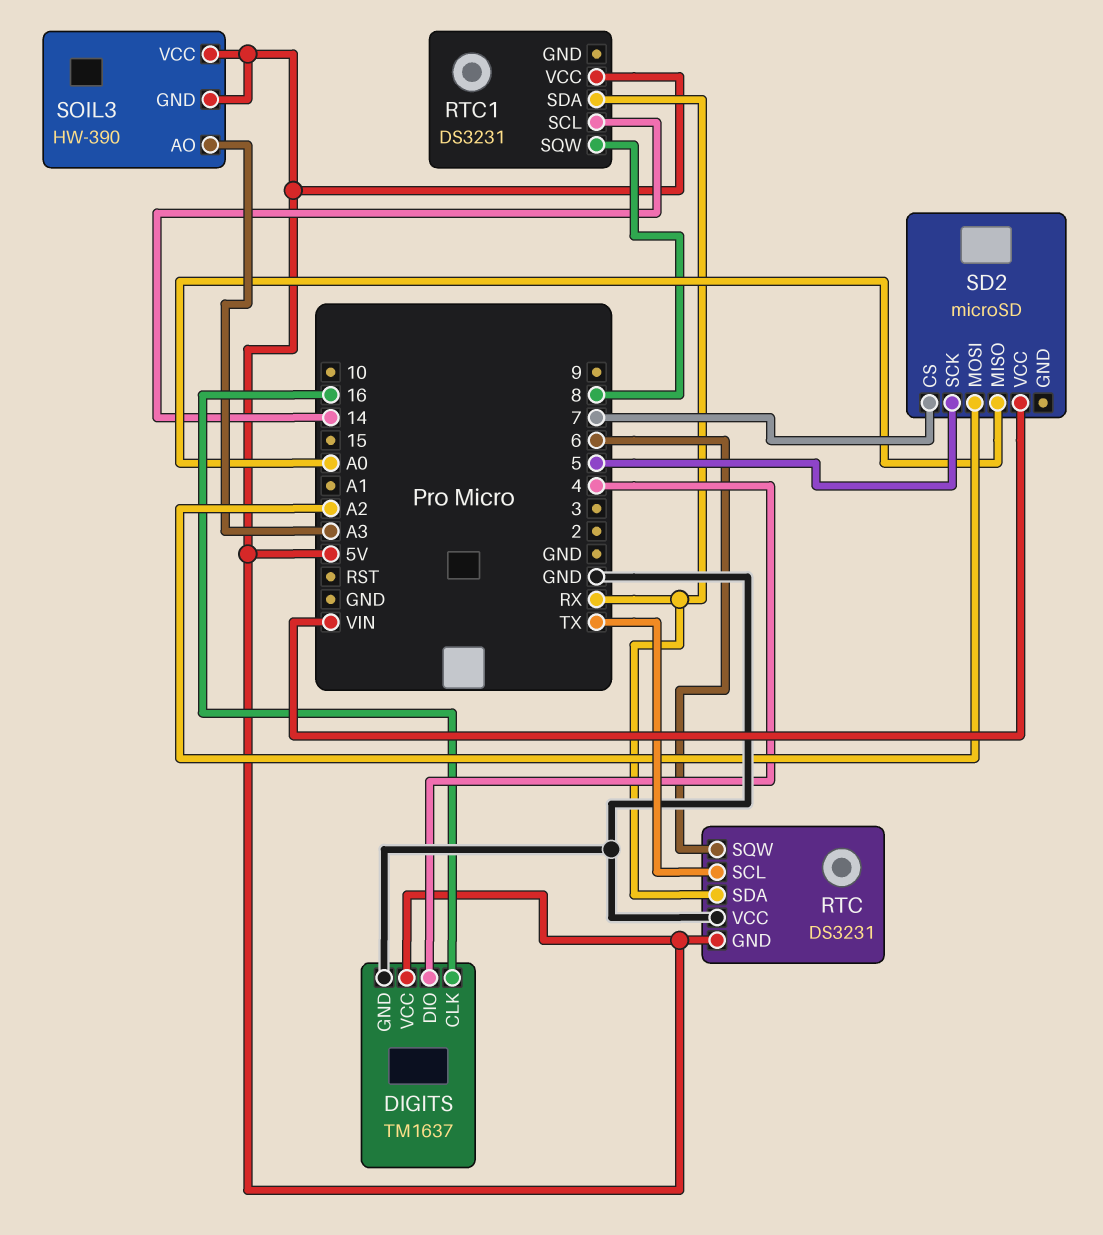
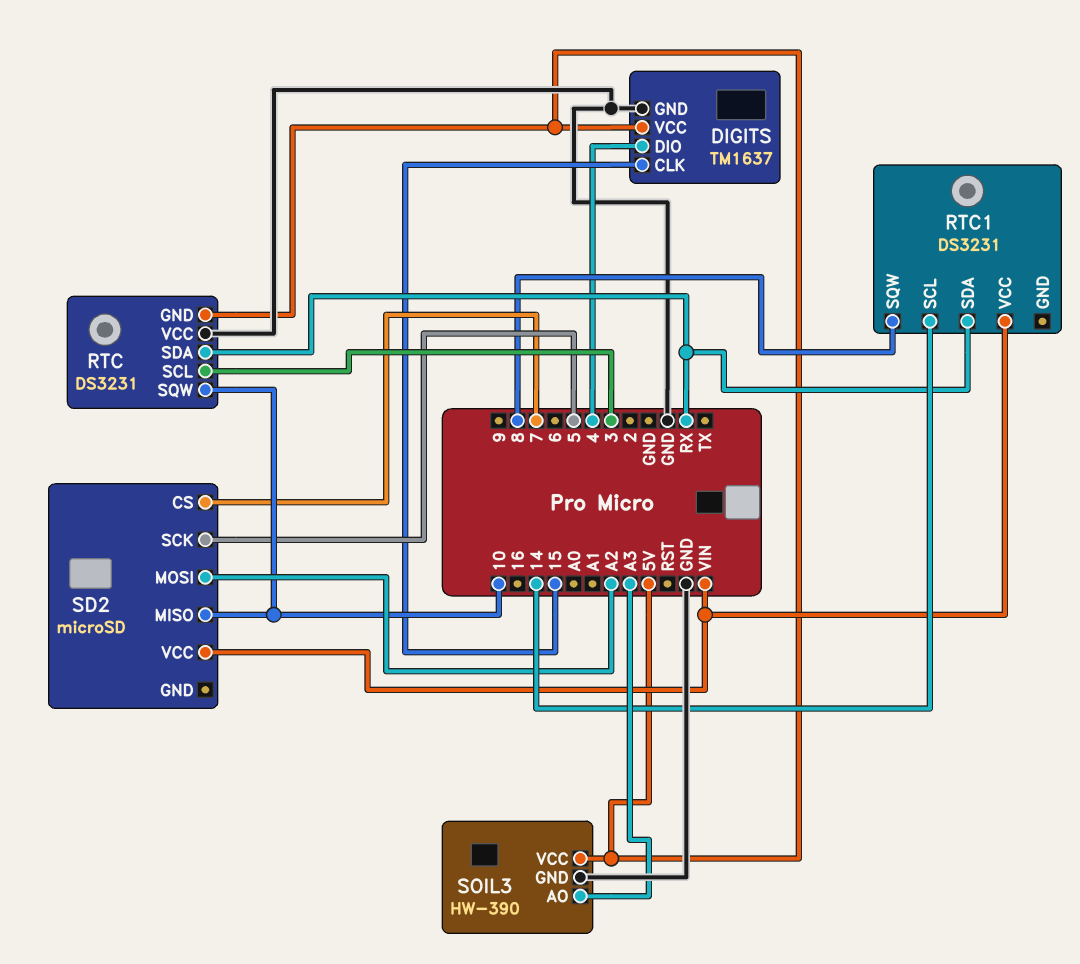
DIGITS pin CLK: 16 -> 15
RTC pin SCL: TX -> 3
RTC pin SQW: 6 -> 10
RTC1 pin VCC: 5V -> VIN
SD2 pin MISO: A0 -> 10
SOIL3 pin GND: 5V -> GND

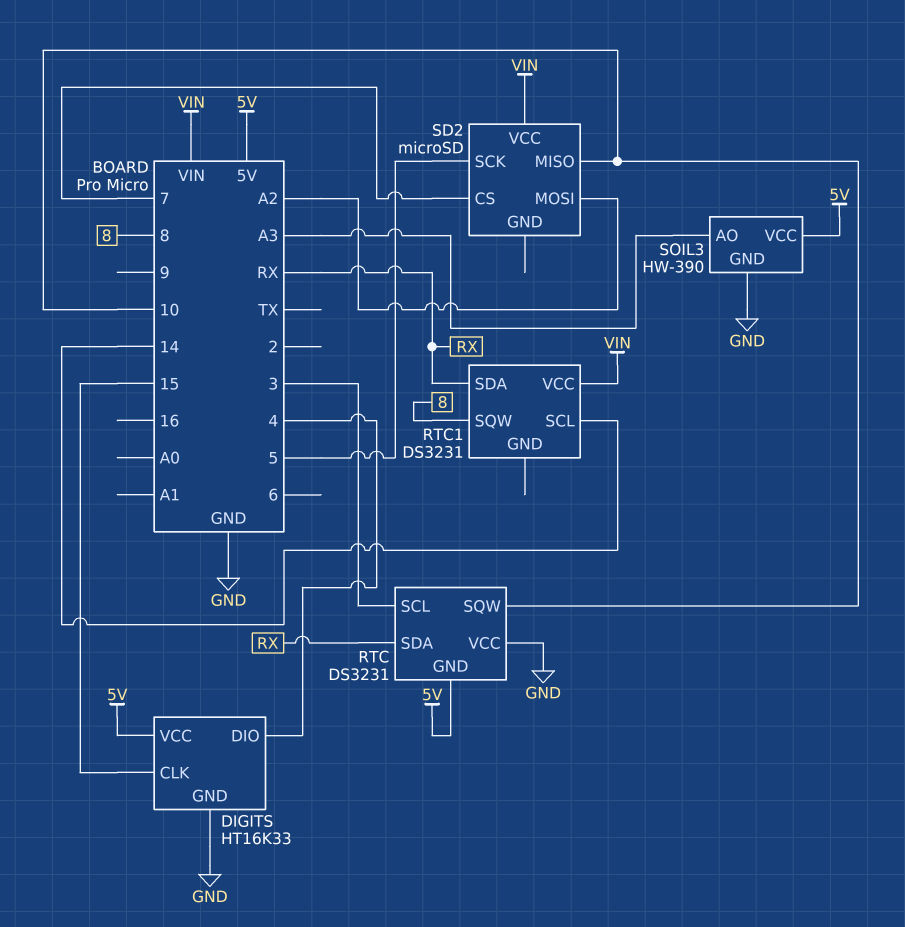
DIGITS: TM1637 -> HT16K33

